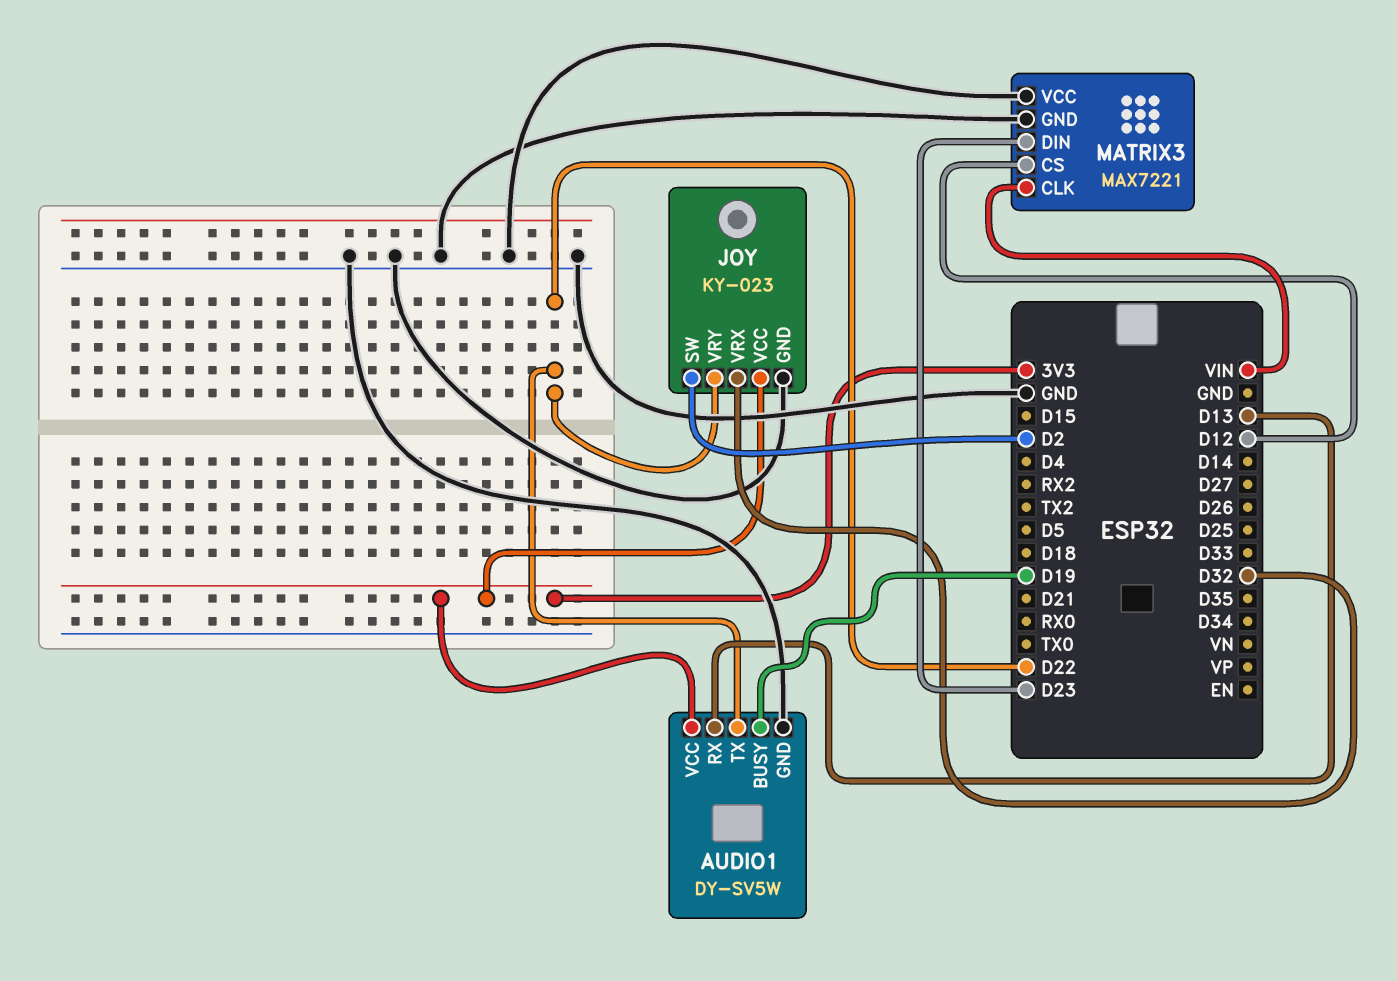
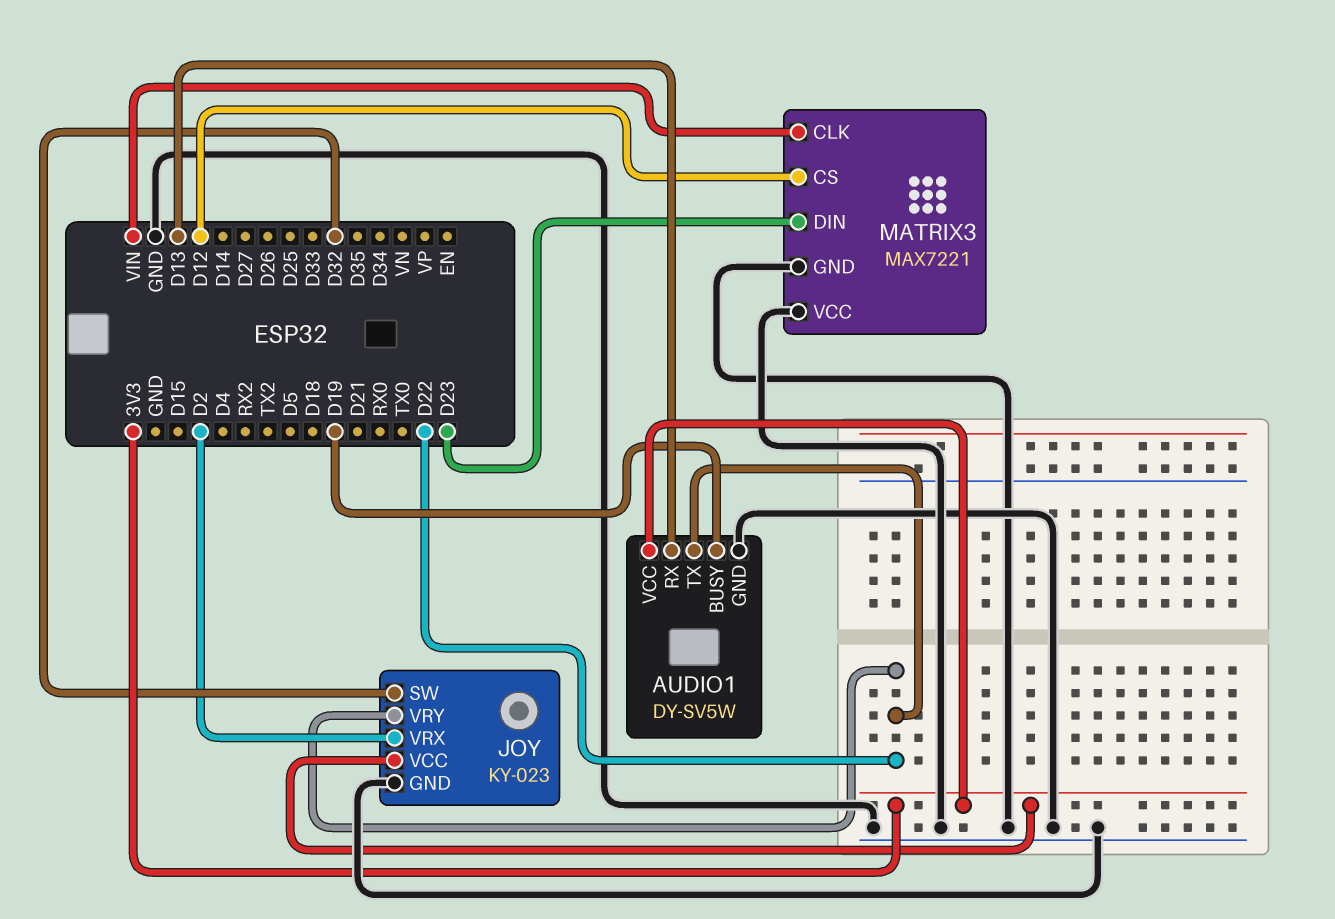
JOY pin SW: D2 -> D32
JOY pin VRX: D32 -> D2

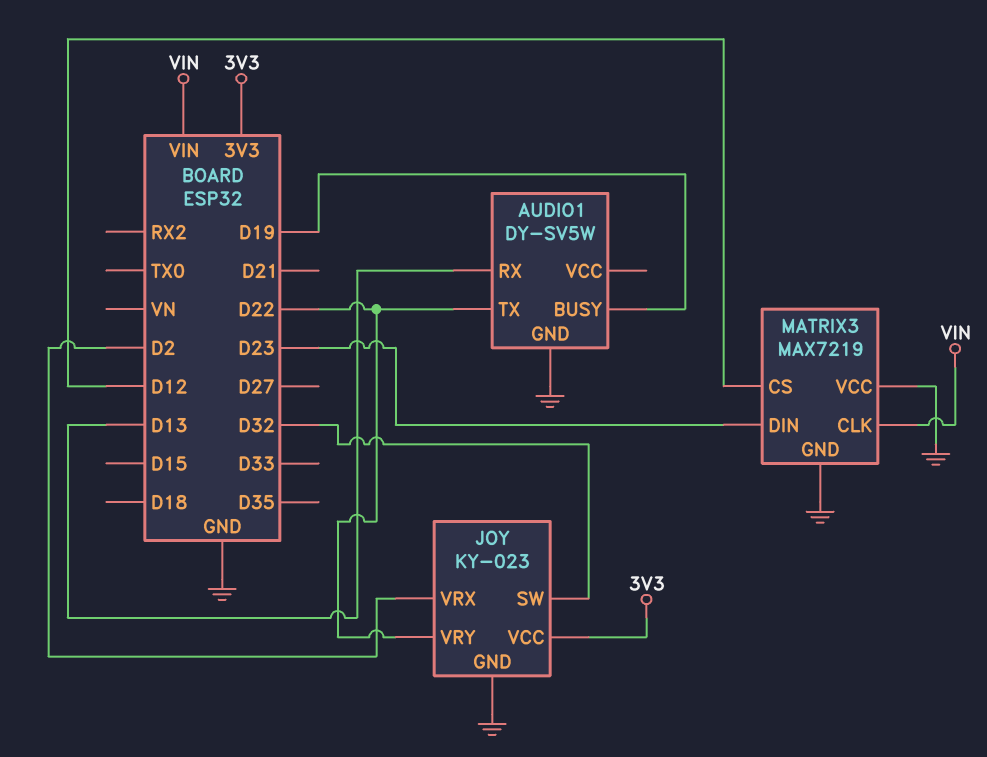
AUDIO1 pin VCC: 3V3 -> none
MATRIX3: MAX7221 -> MAX7219

